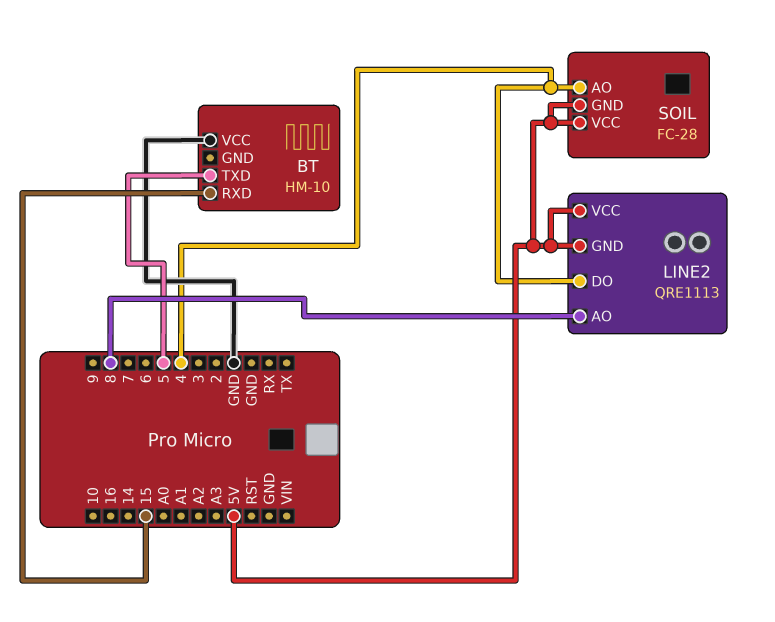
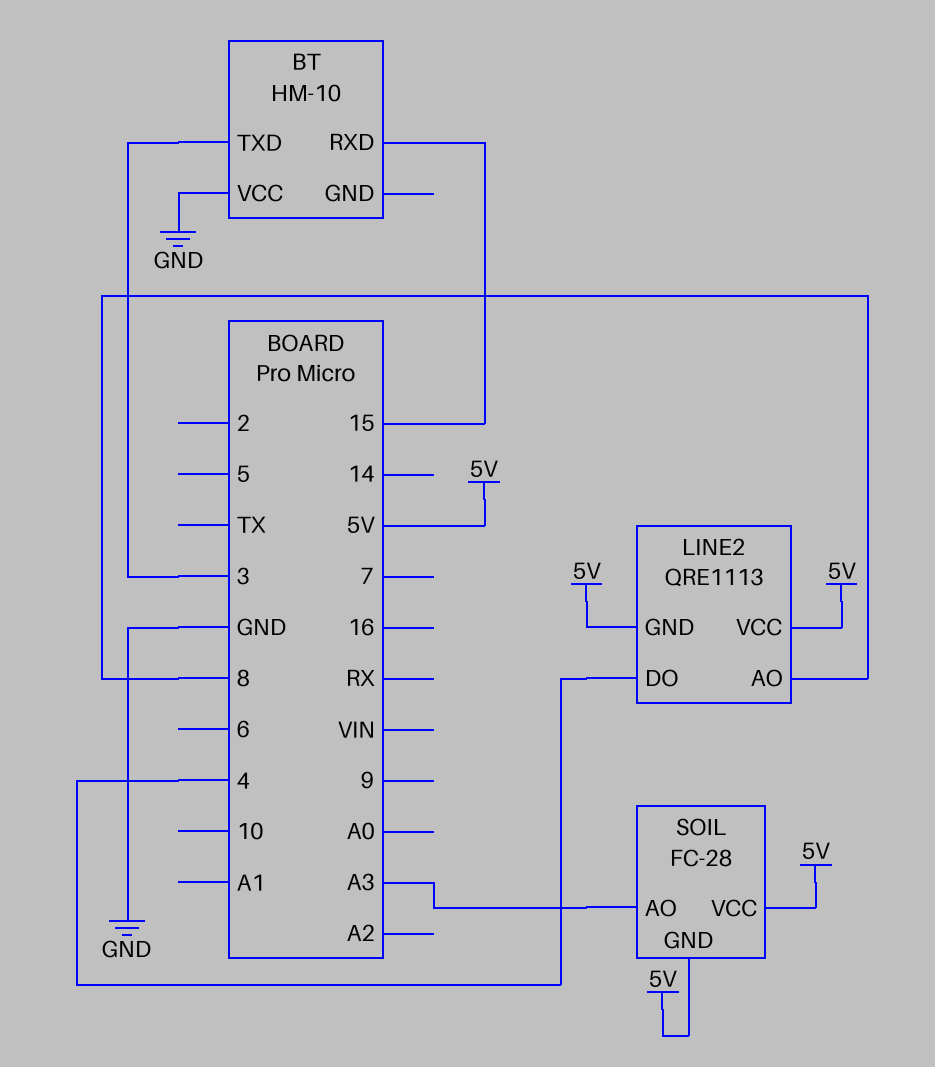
BT pin TXD: 5 -> 3
SOIL pin AO: 4 -> A3

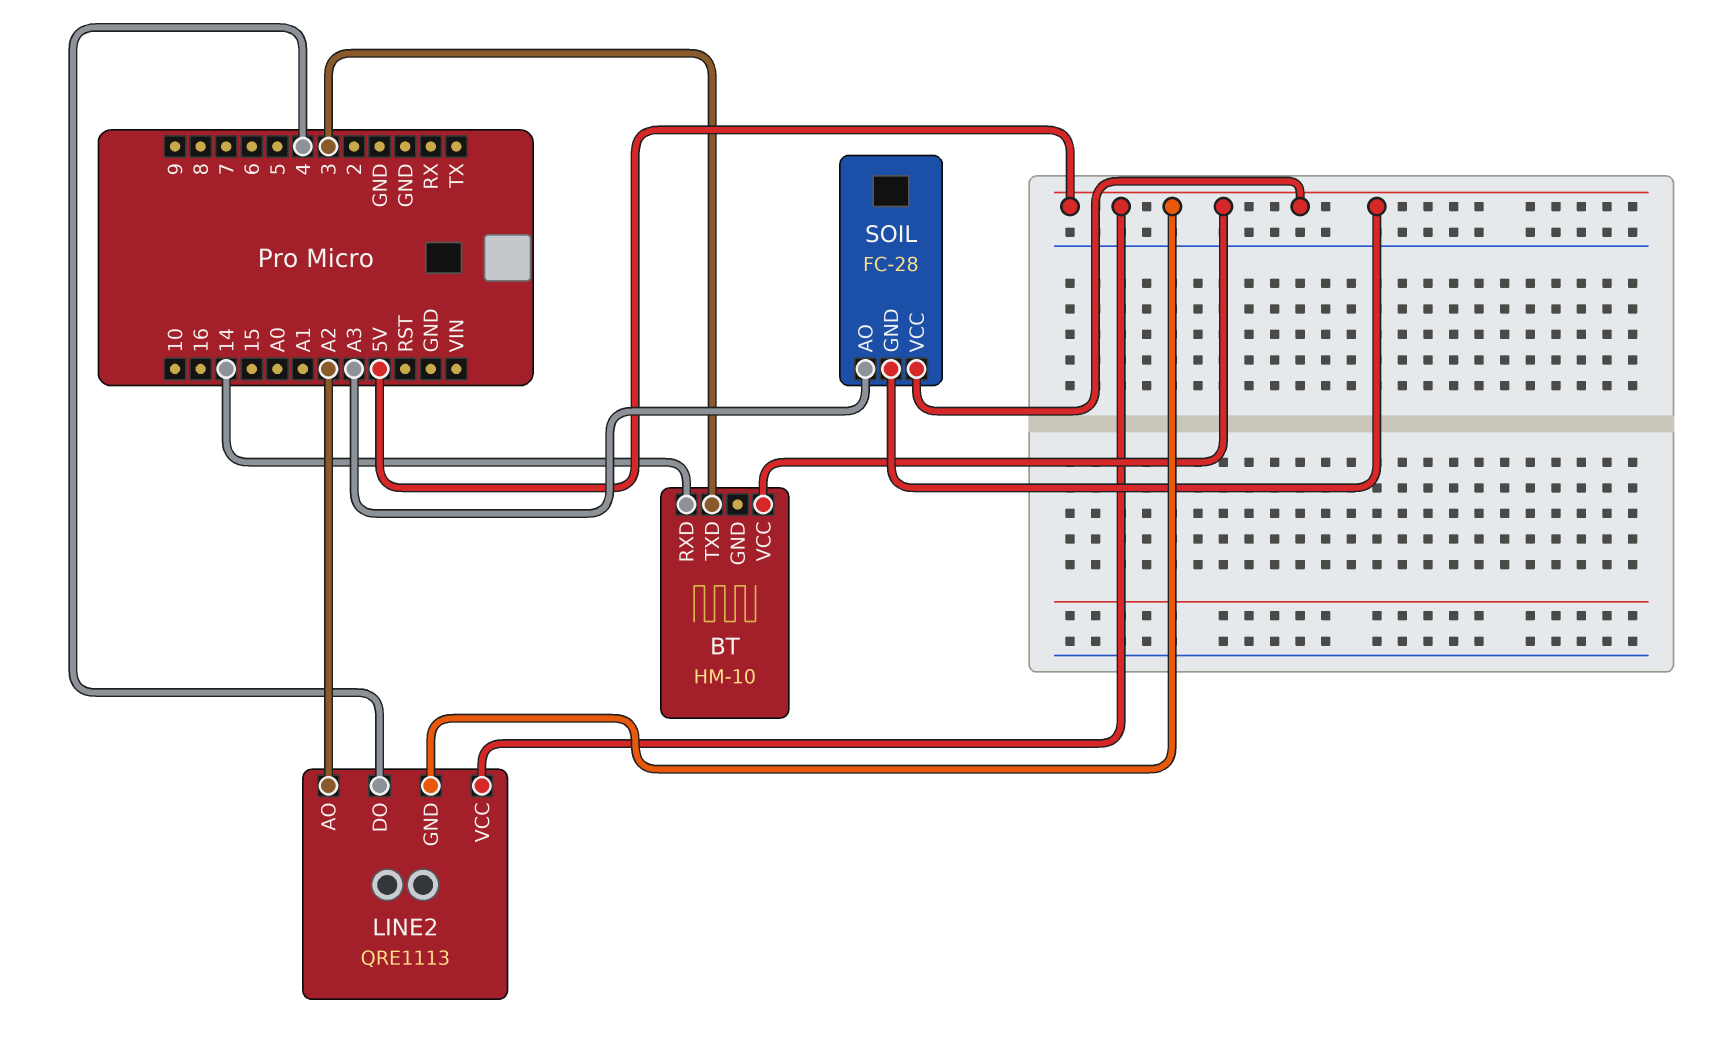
BT pin RXD: 15 -> 14
BT pin VCC: GND -> 5V
LINE2 pin AO: 8 -> A2

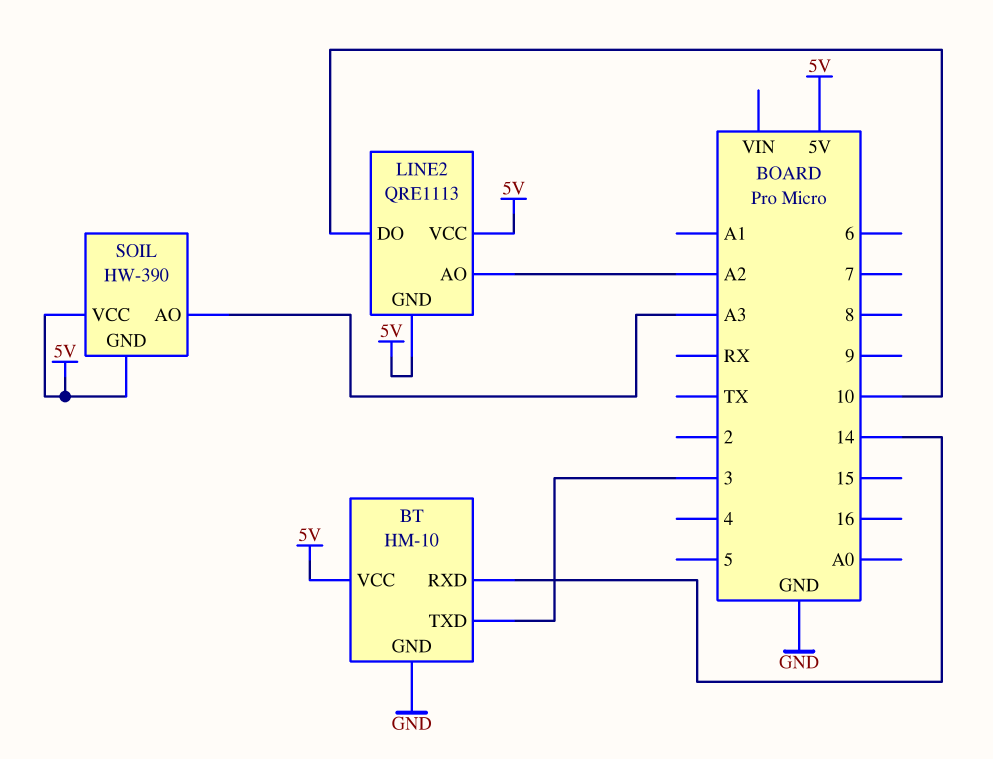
BT pin GND: none -> GND
LINE2 pin DO: 4 -> 10
SOIL: FC-28 -> HW-390

